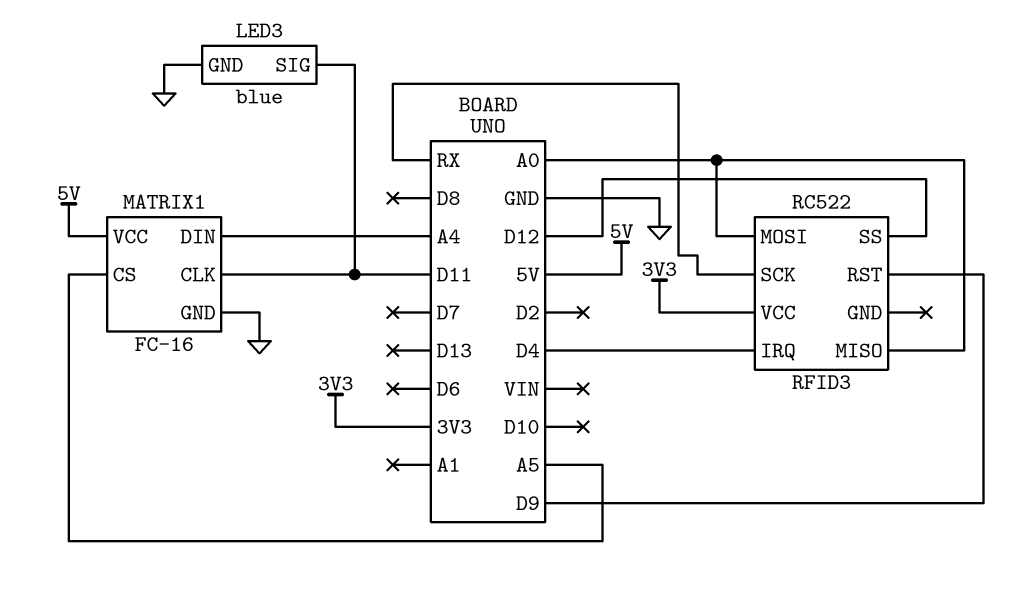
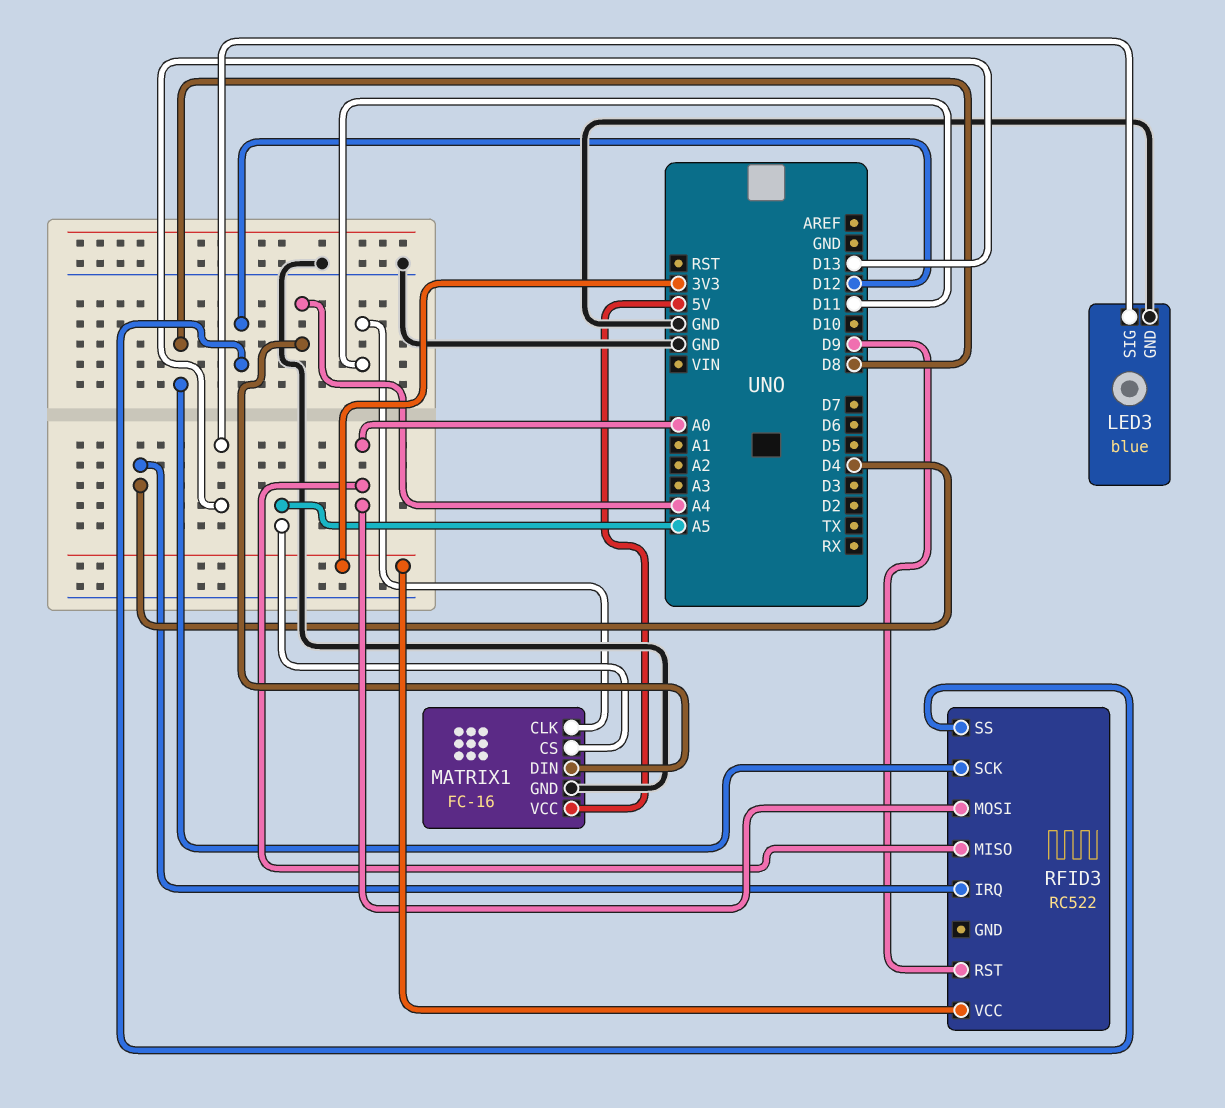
LED3 pin SIG: D11 -> D13
RFID3 pin SCK: RX -> D8

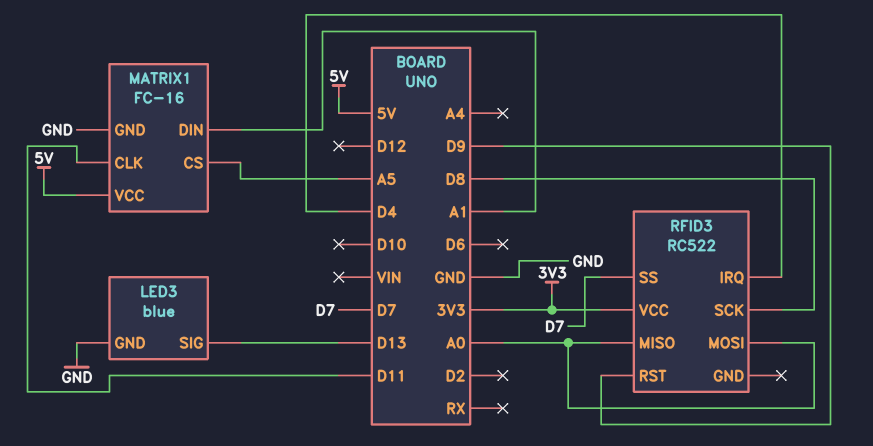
MATRIX1 pin DIN: A4 -> A1
RFID3 pin SS: D12 -> D7

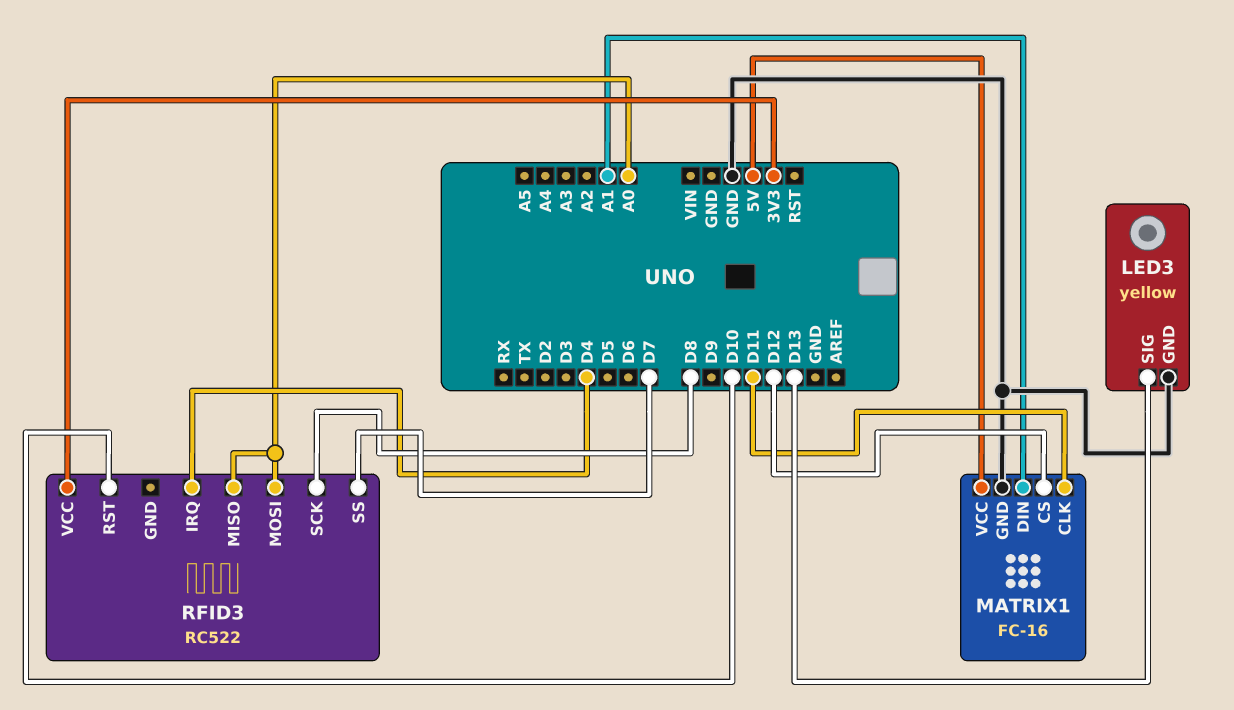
LED3: blue -> yellow
MATRIX1 pin CS: A5 -> D12
RFID3 pin RST: D9 -> D10

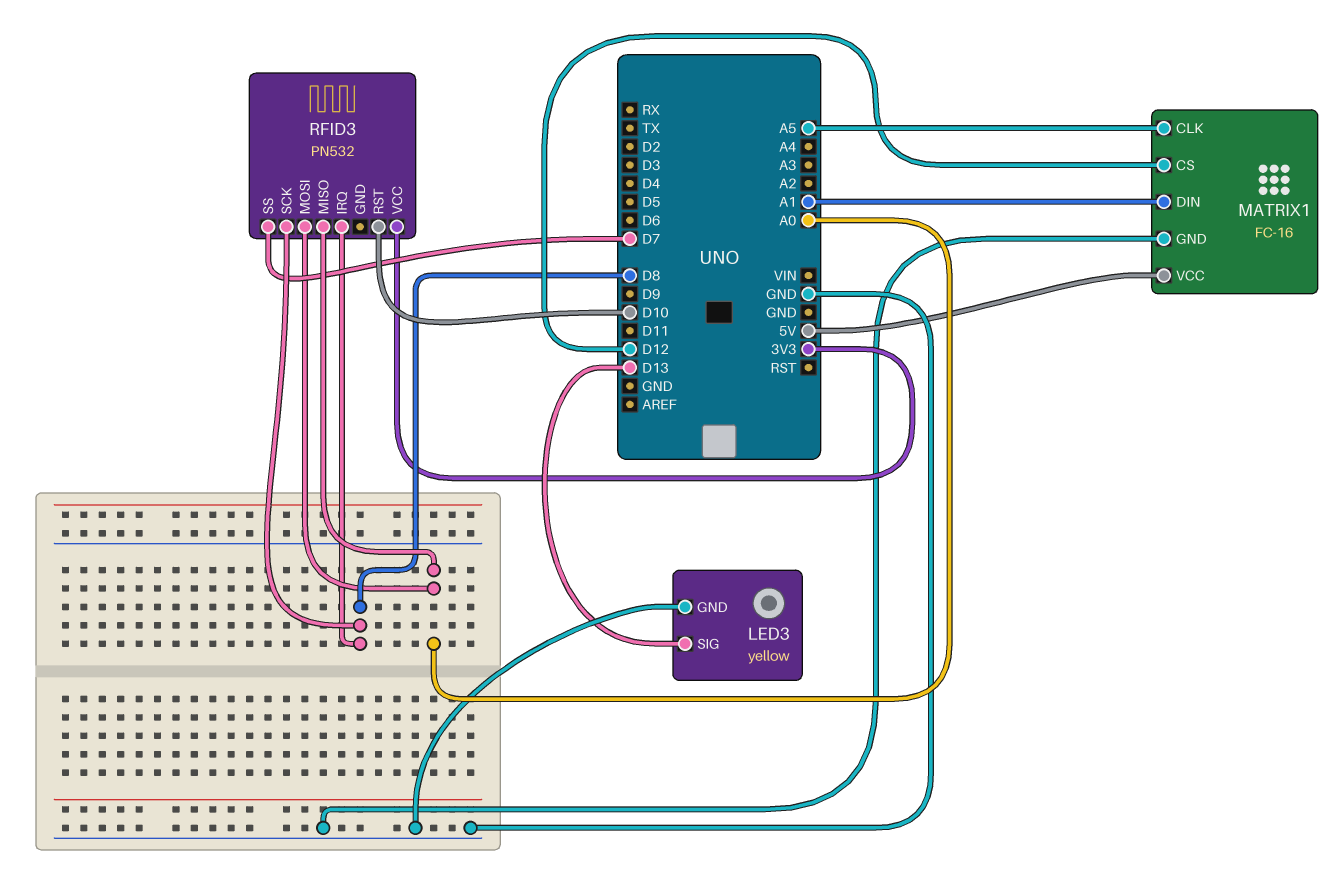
MATRIX1 pin CLK: D11 -> A5
RFID3: RC522 -> PN532
RFID3 pin IRQ: D4 -> D8

